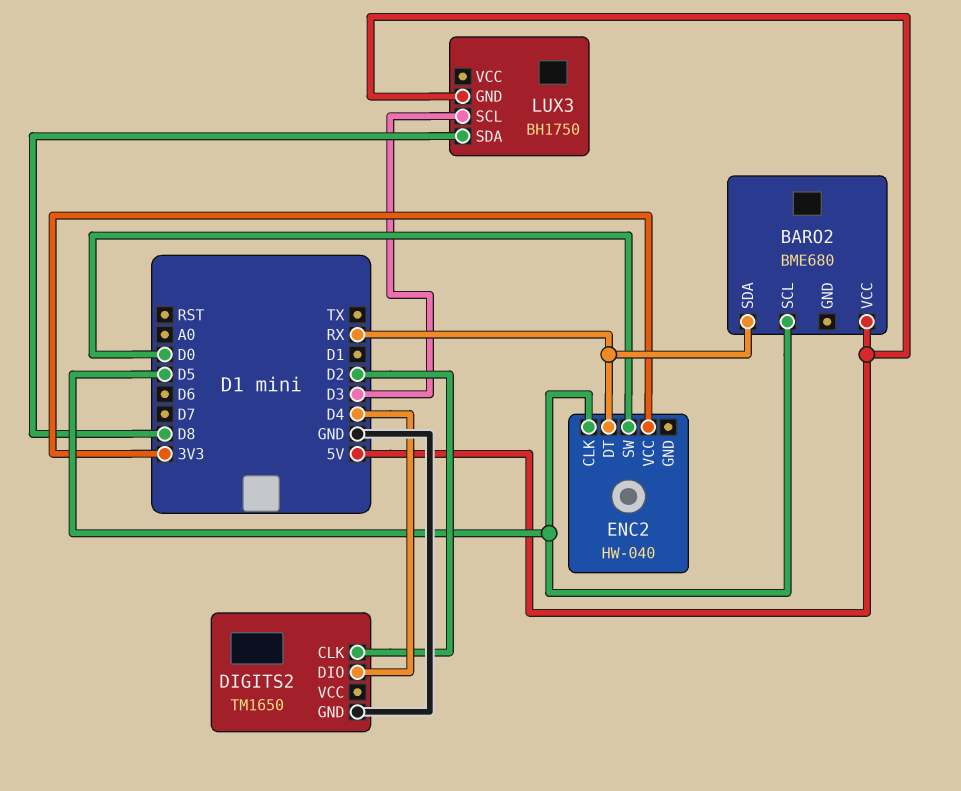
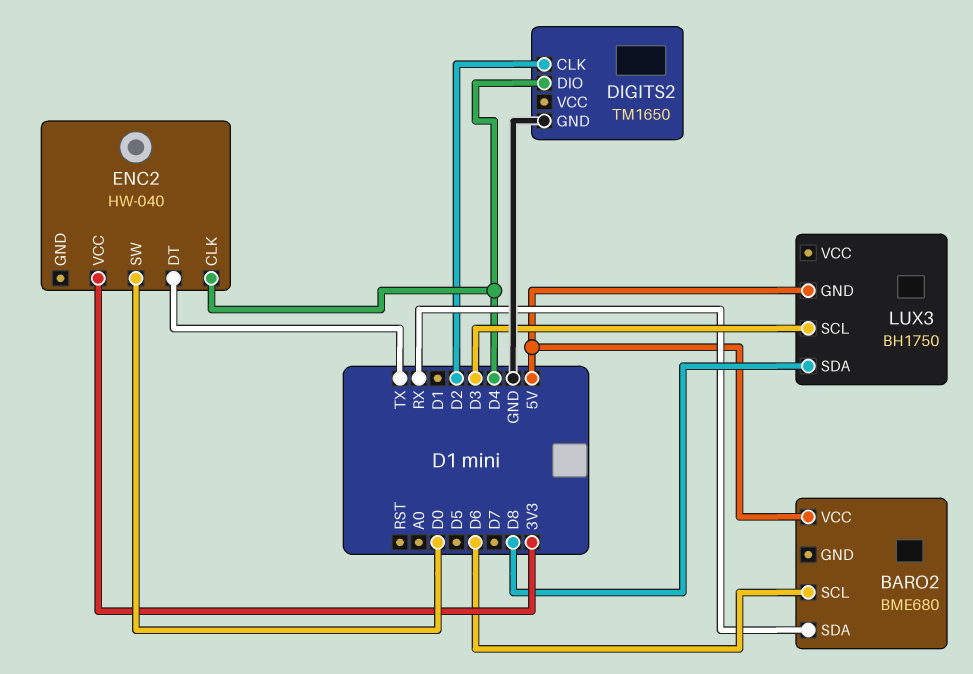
BARO2 pin SCL: D5 -> D6
ENC2 pin CLK: D5 -> D4
ENC2 pin DT: RX -> TX

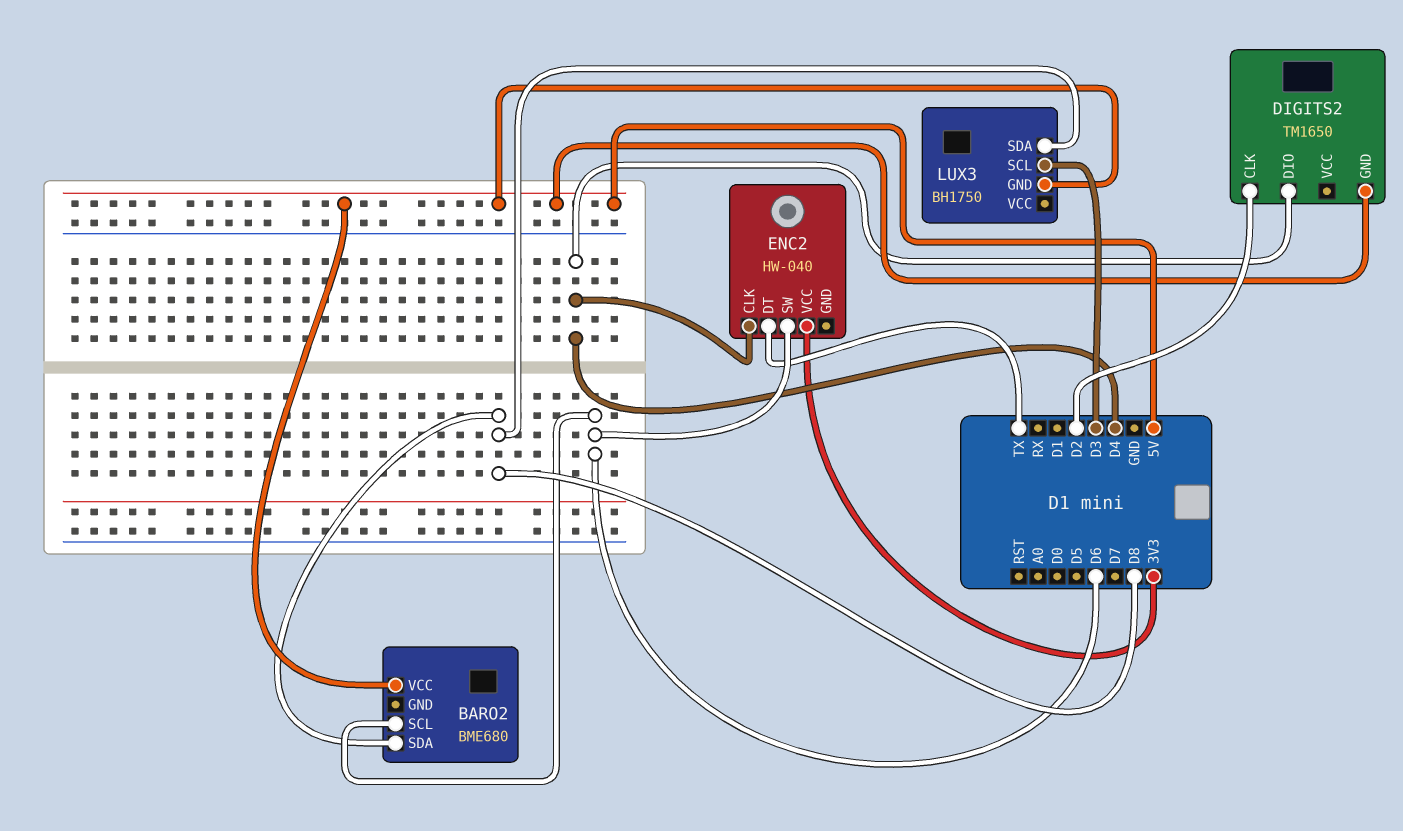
BARO2 pin SDA: RX -> D8
DIGITS2 pin GND: GND -> 5V
ENC2 pin SW: D0 -> D6

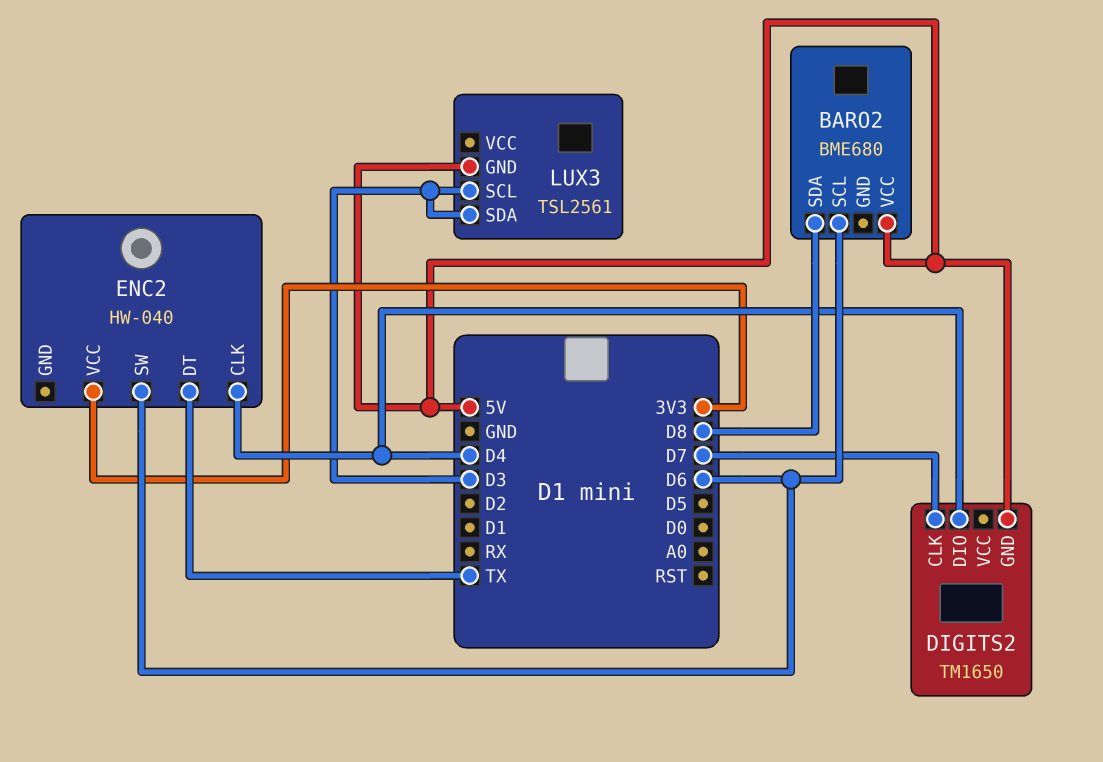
DIGITS2 pin CLK: D2 -> D7
LUX3: BH1750 -> TSL2561
LUX3 pin SDA: D8 -> D3

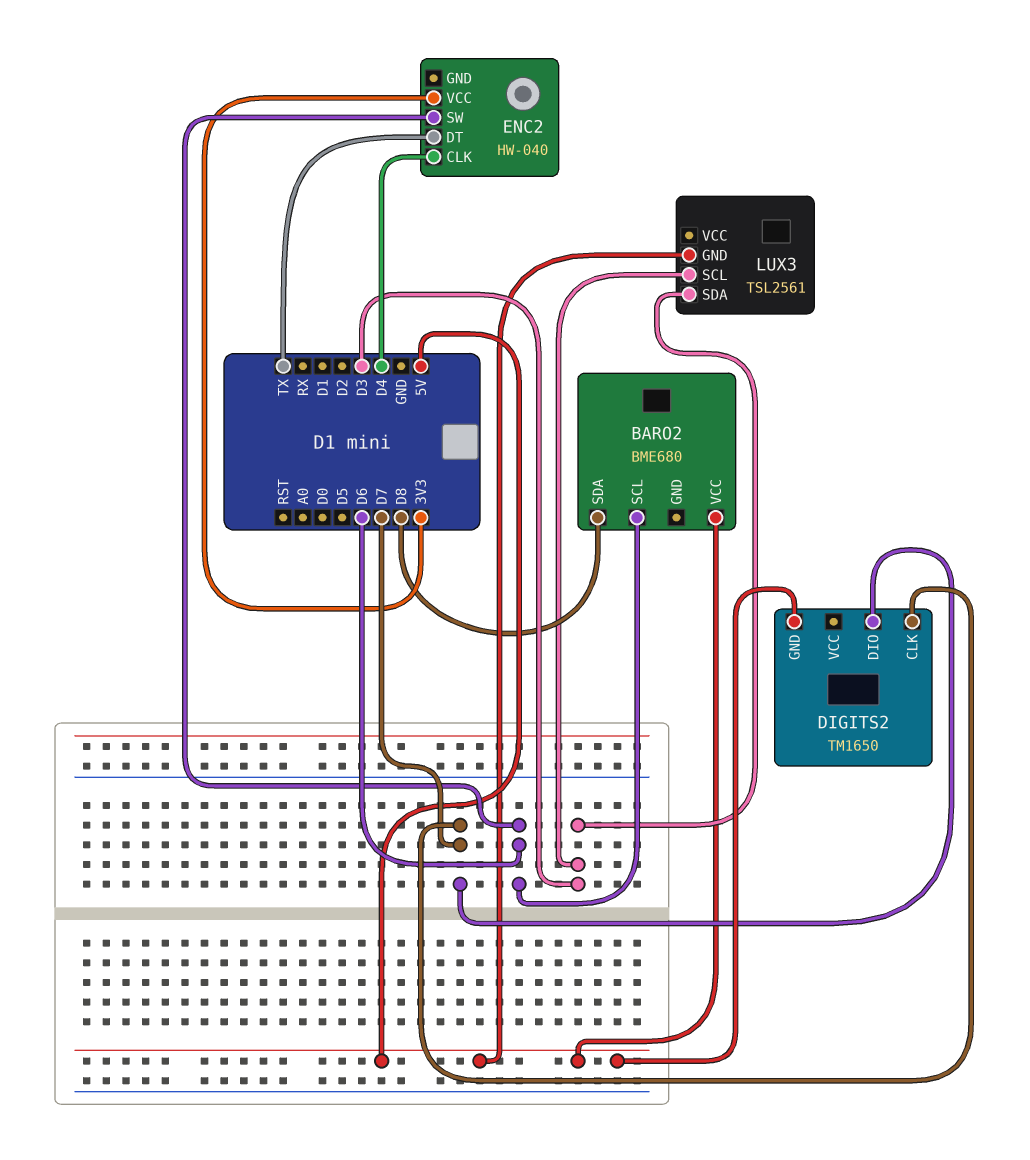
DIGITS2 pin DIO: D4 -> D7

